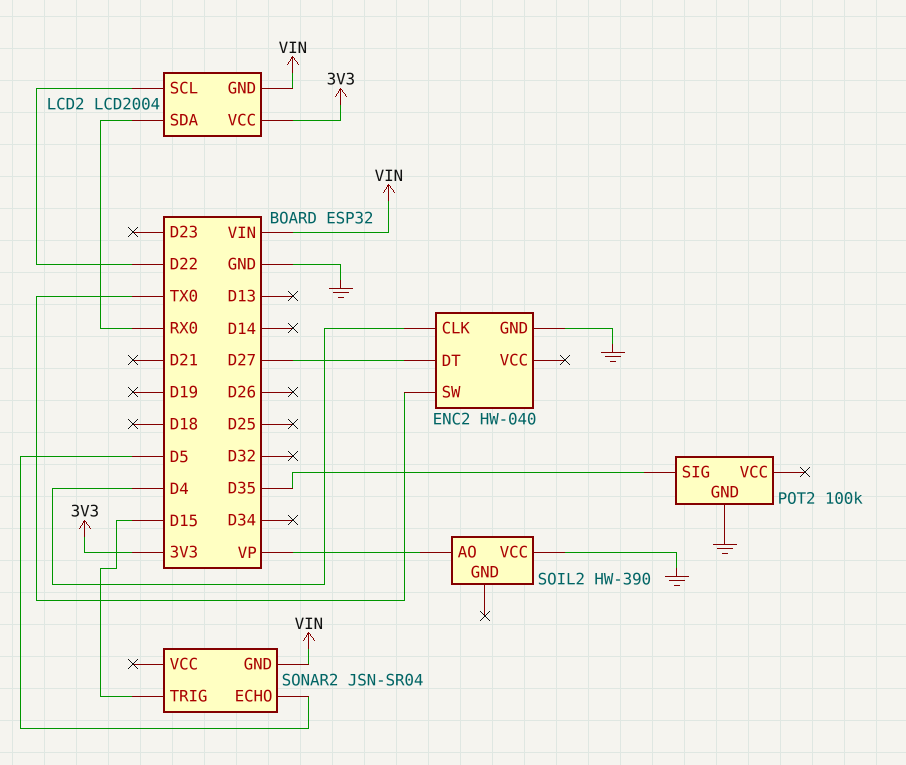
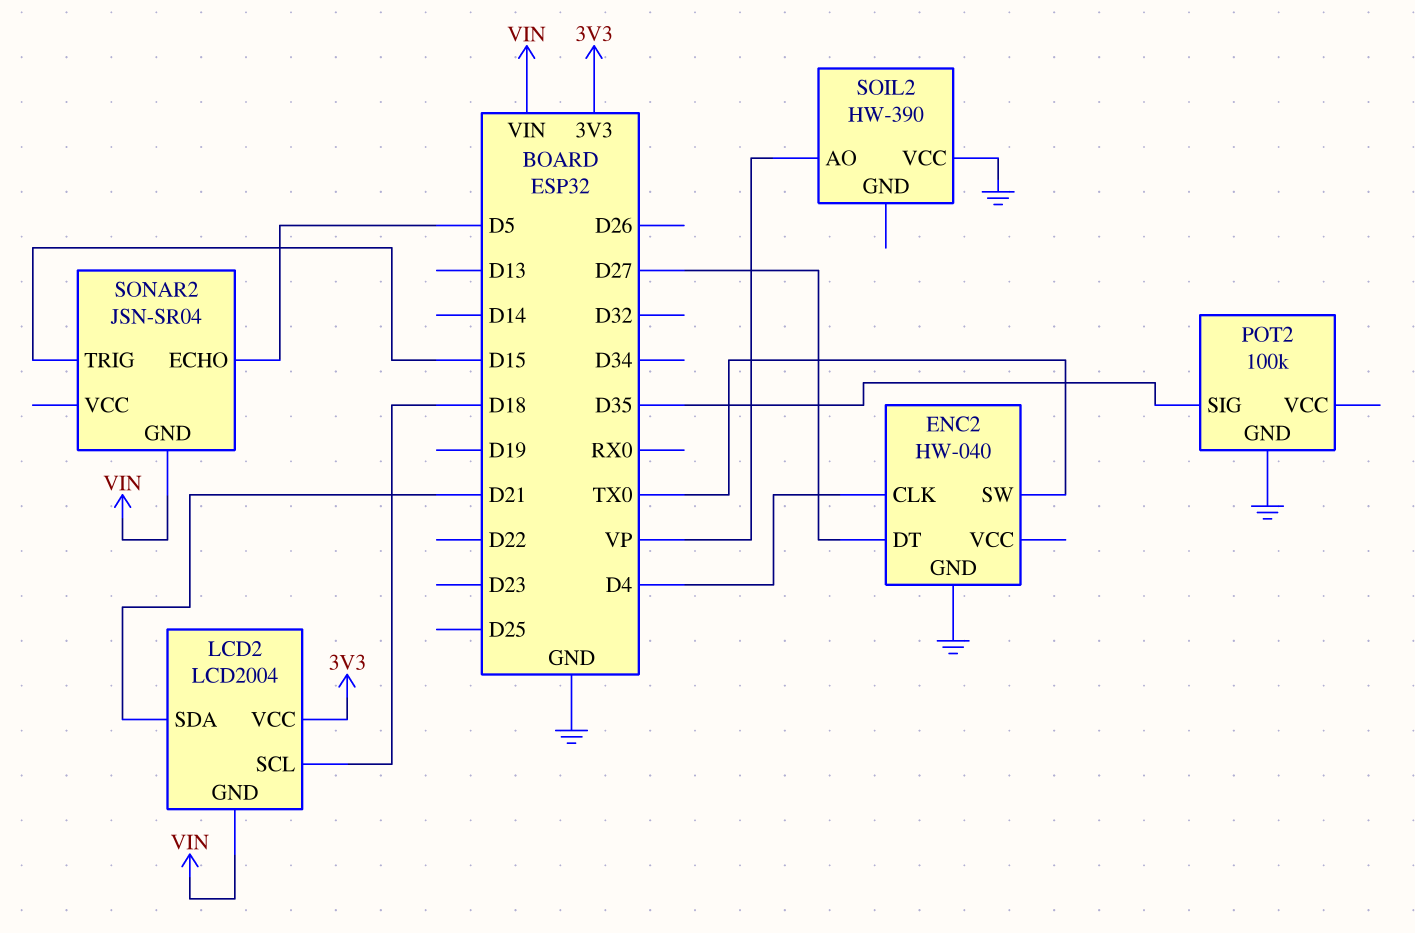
LCD2 pin SCL: D22 -> D18
LCD2 pin SDA: RX0 -> D21

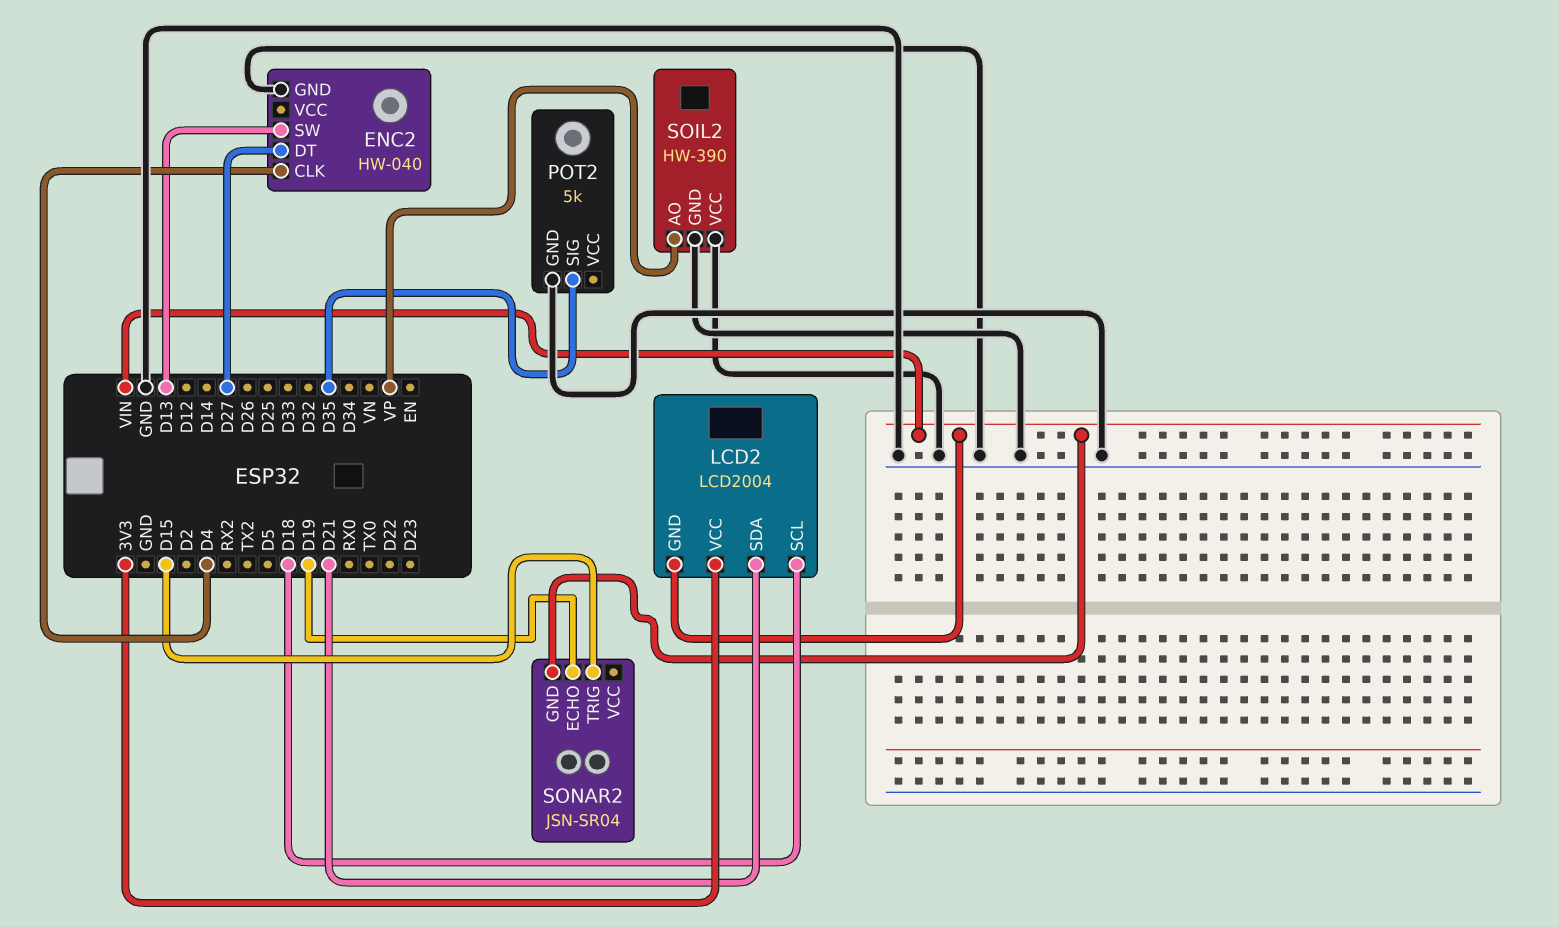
ENC2 pin SW: TX0 -> D13
POT2: 100k -> 5k
SOIL2 pin GND: none -> GND
SONAR2 pin ECHO: D5 -> D19

